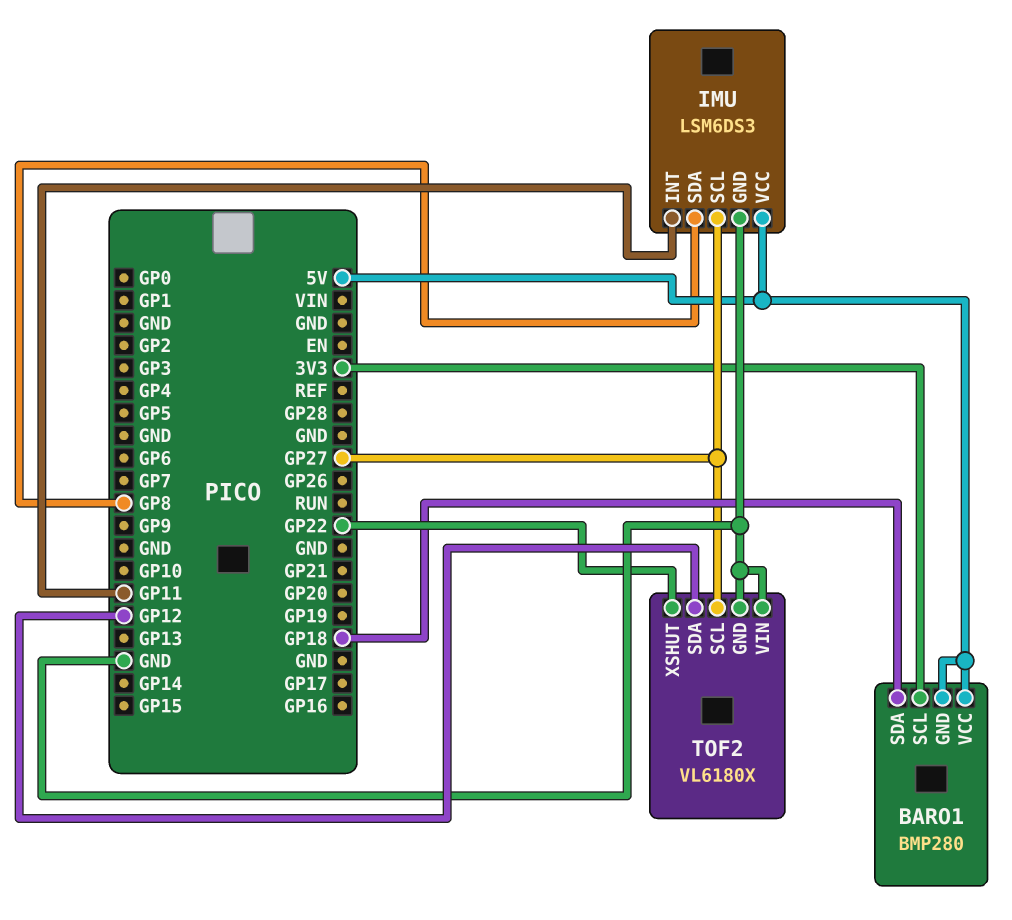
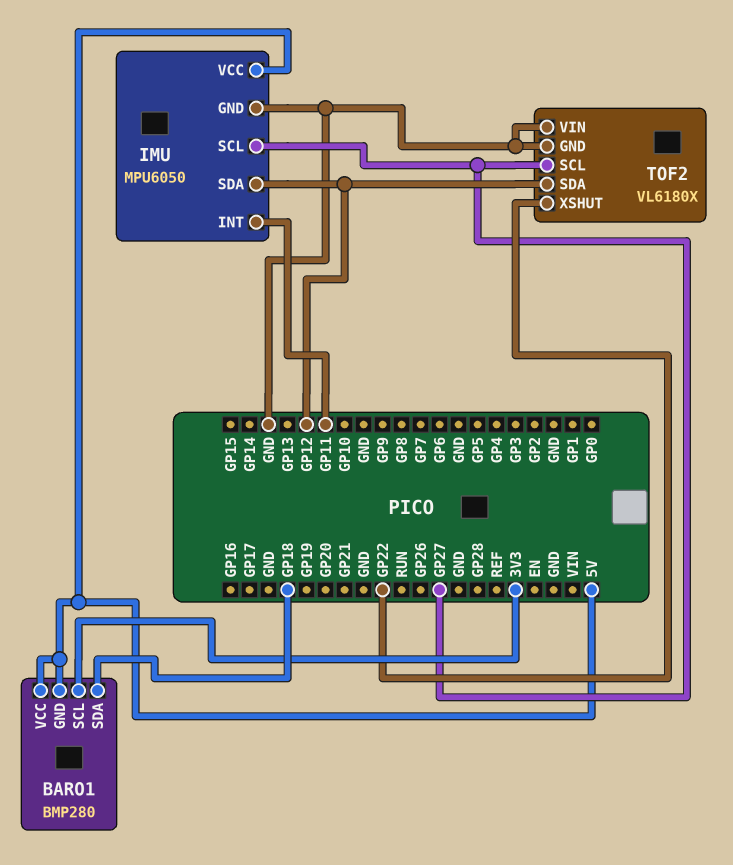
IMU: LSM6DS3 -> MPU6050
IMU pin SDA: GP8 -> GP12

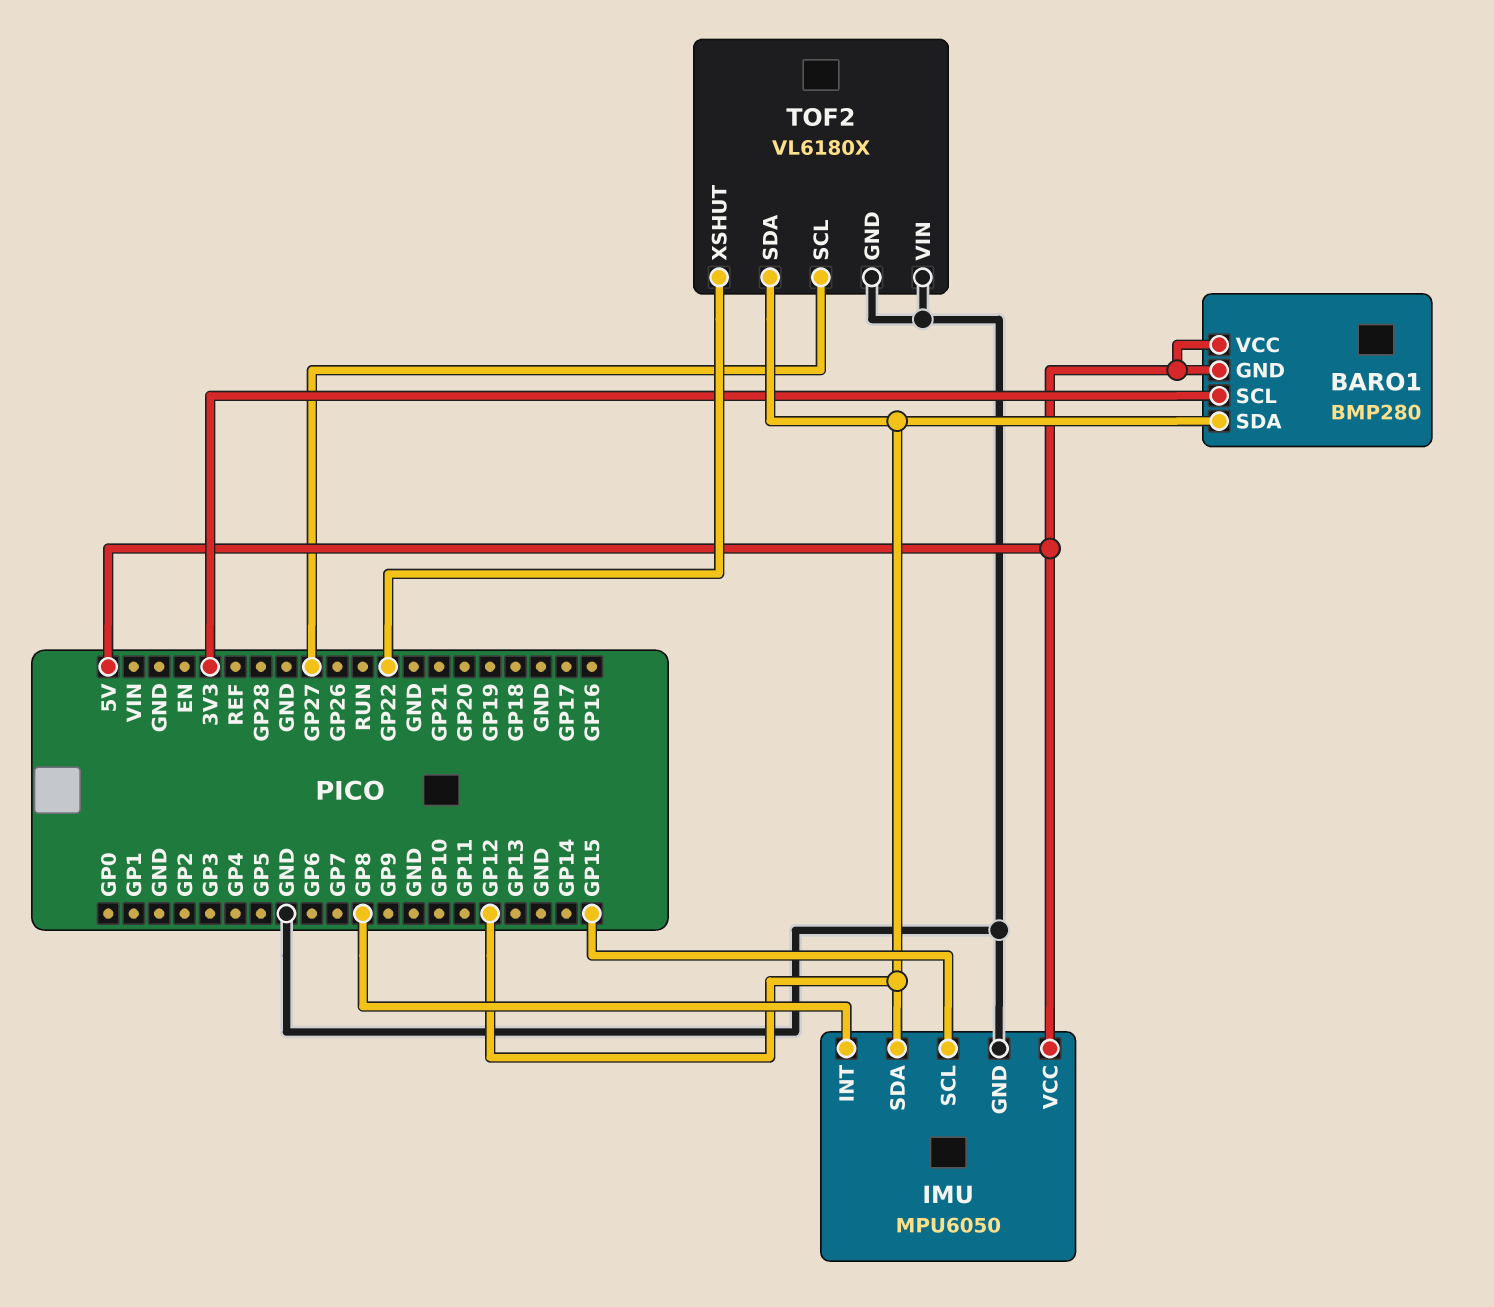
BARO1 pin SDA: GP18 -> GP12
IMU pin INT: GP11 -> GP8
IMU pin SCL: GP27 -> GP15

